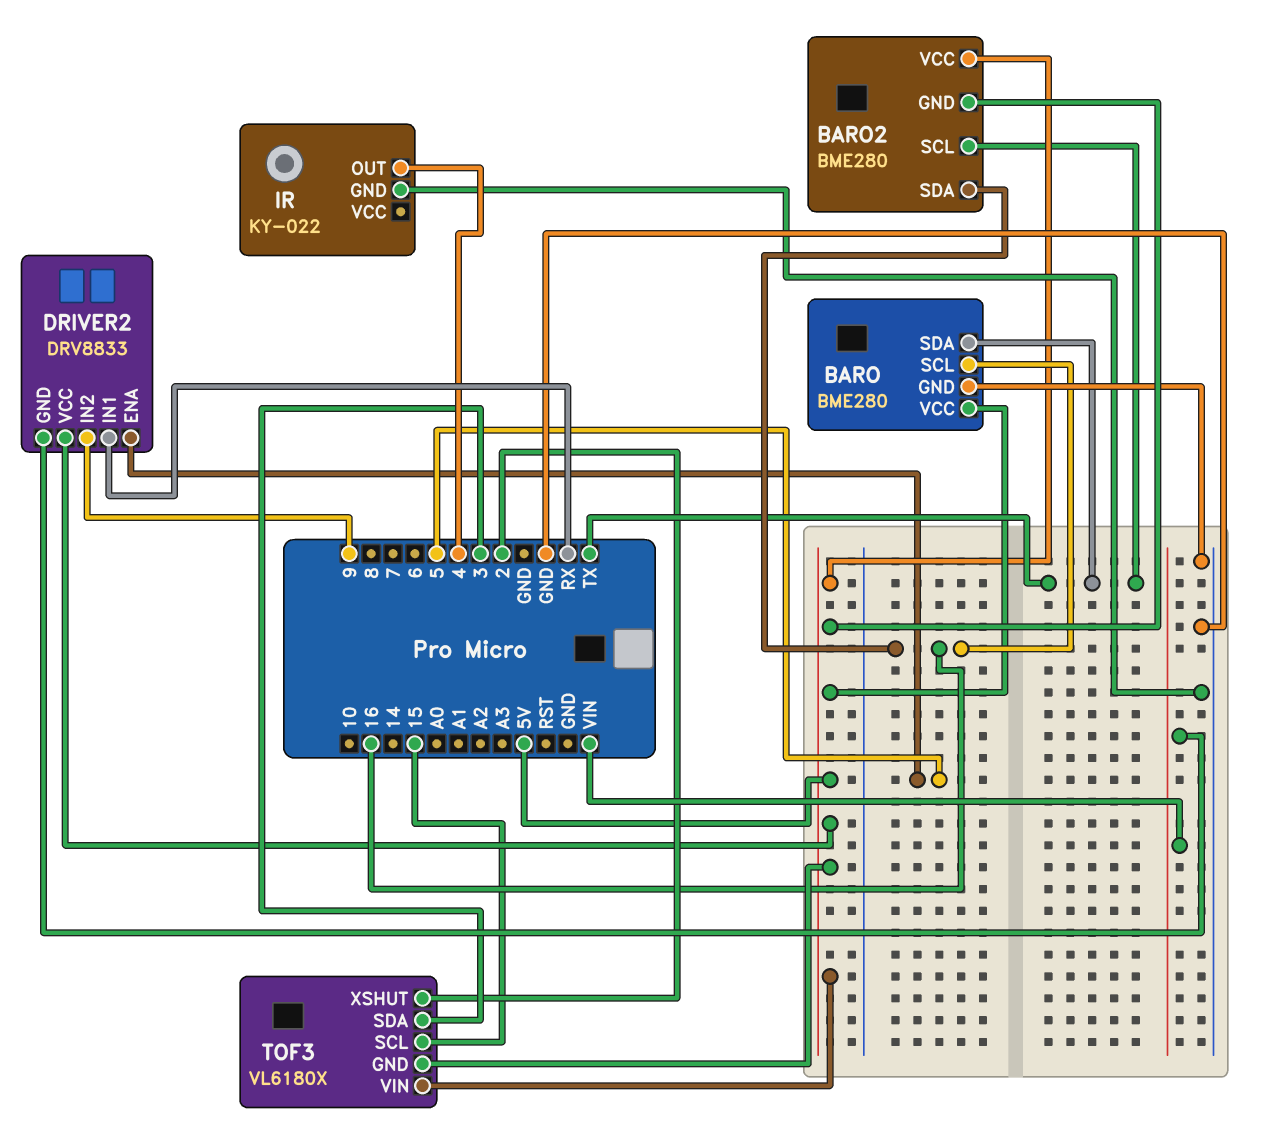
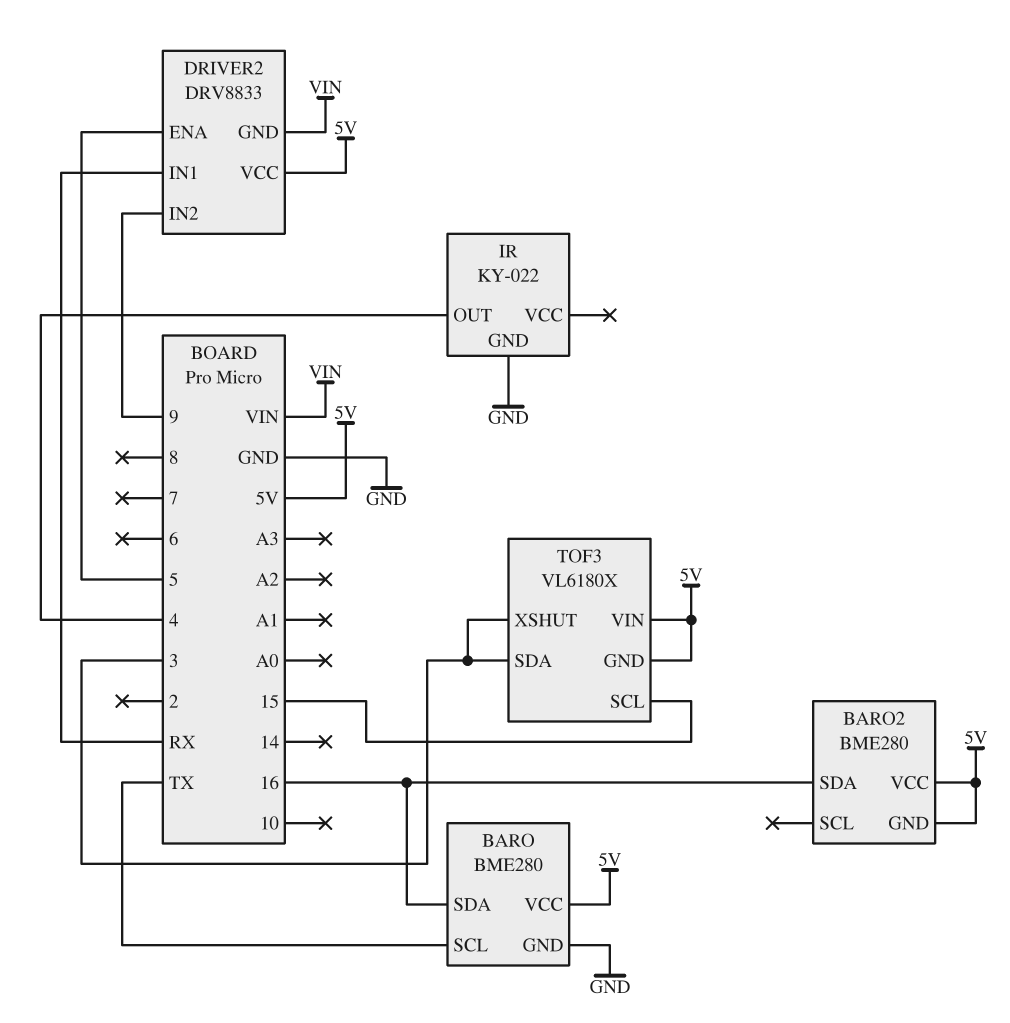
BARO pin SCL: 16 -> TX
BARO pin SDA: TX -> 16
BARO2 pin SCL: TX -> none
TOF3 pin XSHUT: 2 -> 3

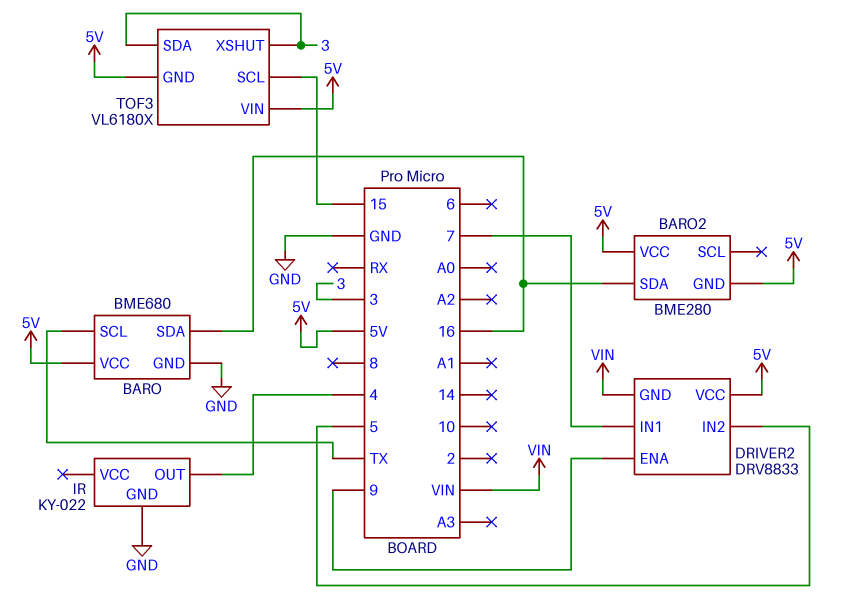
BARO: BME280 -> BME680
DRIVER2 pin ENA: 5 -> 9
DRIVER2 pin IN1: RX -> 7
DRIVER2 pin IN2: 9 -> 5

